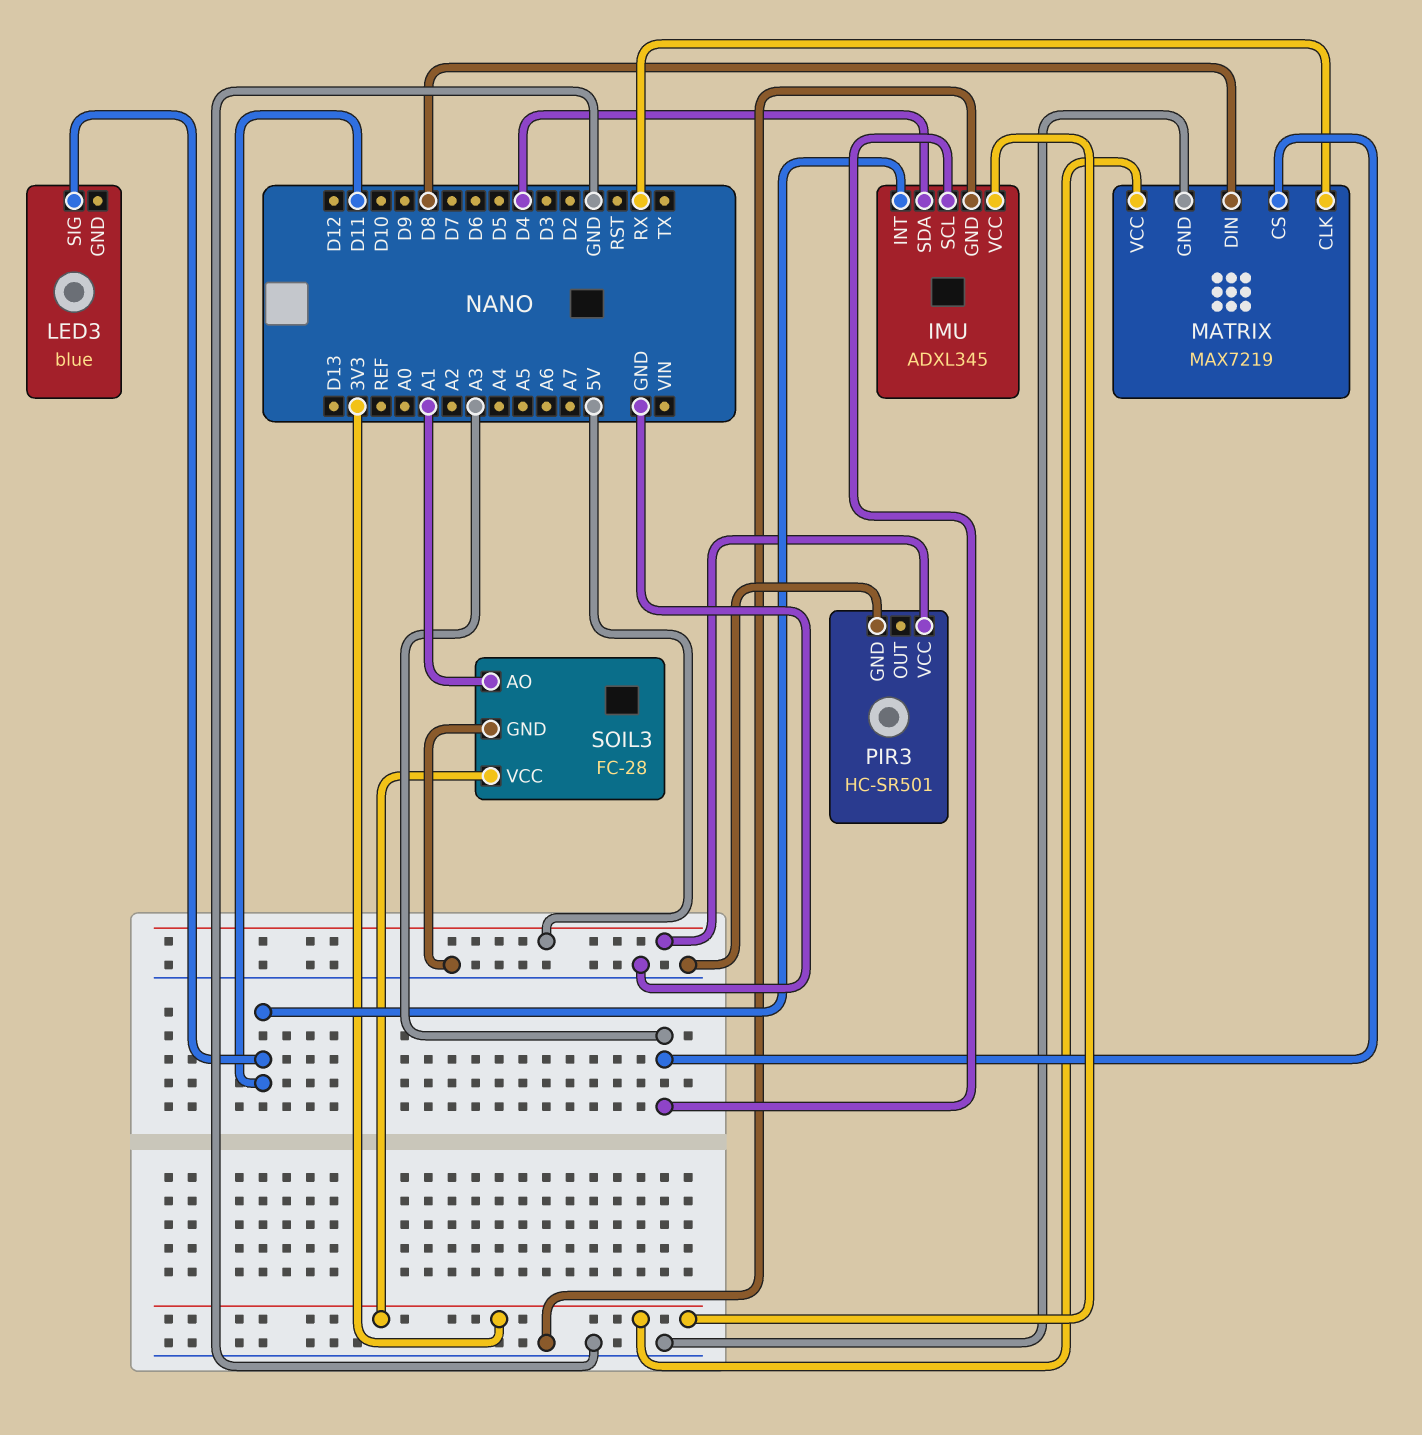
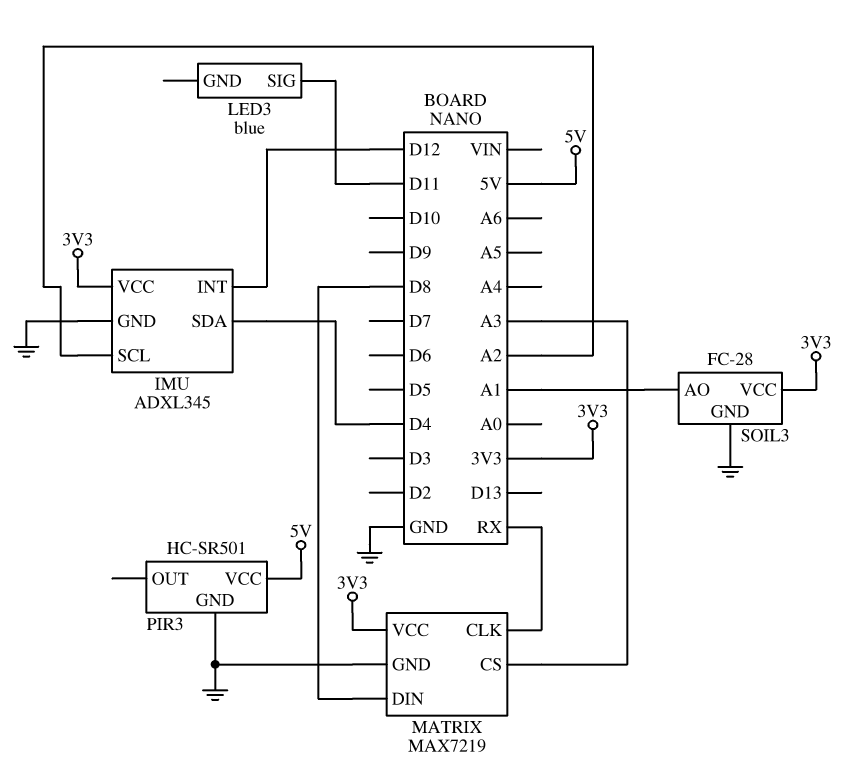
IMU pin INT: D11 -> D12
IMU pin SCL: A3 -> A2

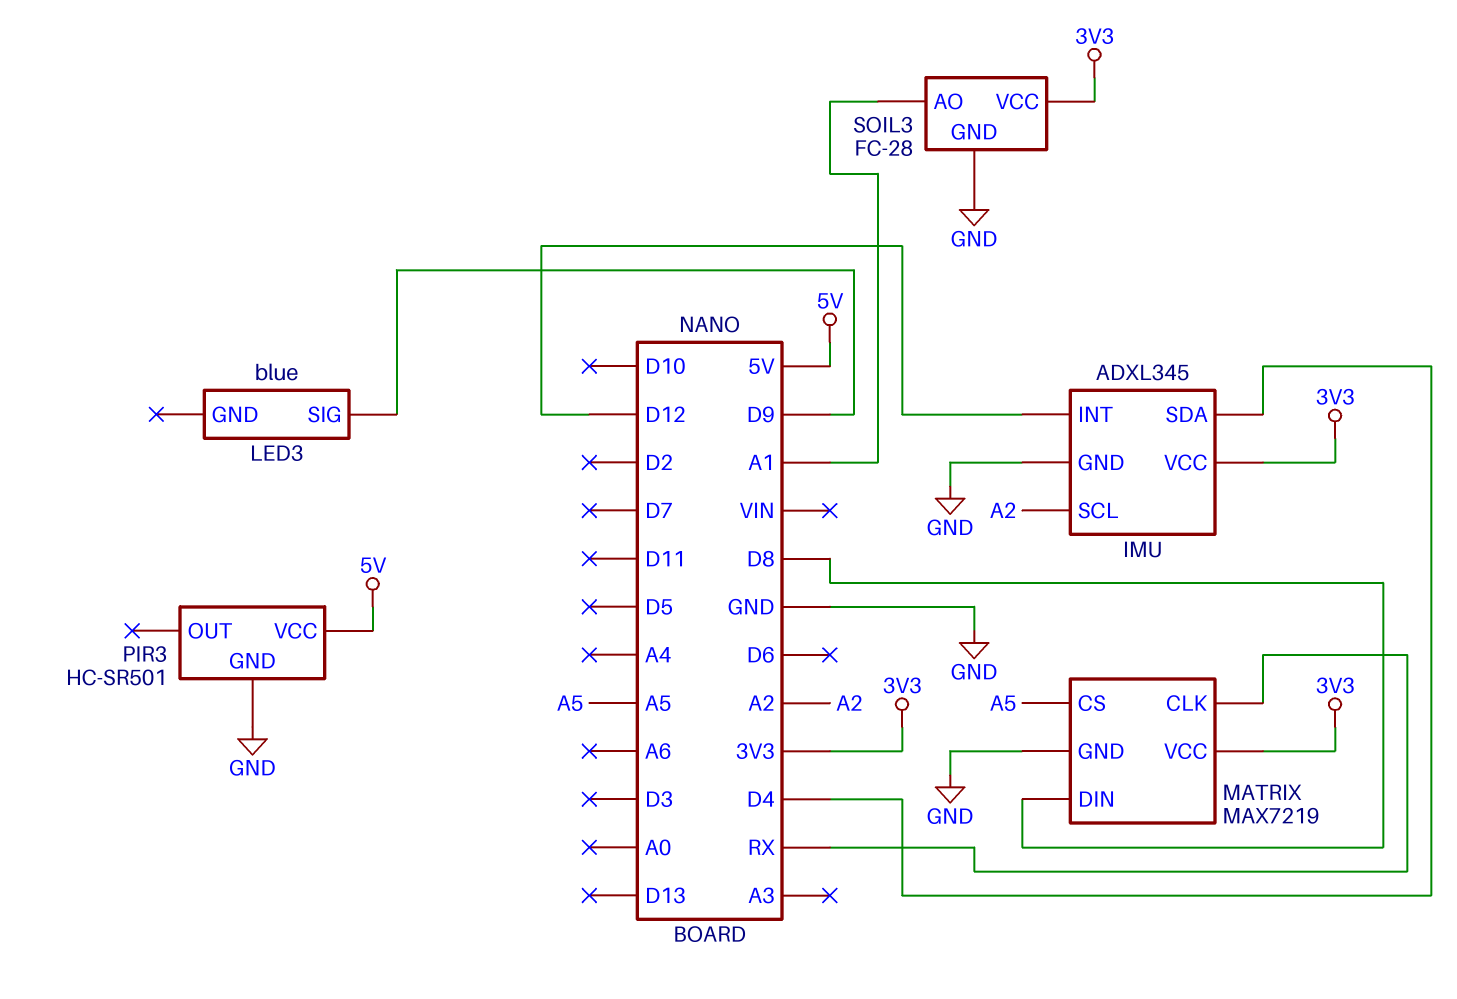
LED3 pin SIG: D11 -> D9
MATRIX pin CS: A3 -> A5

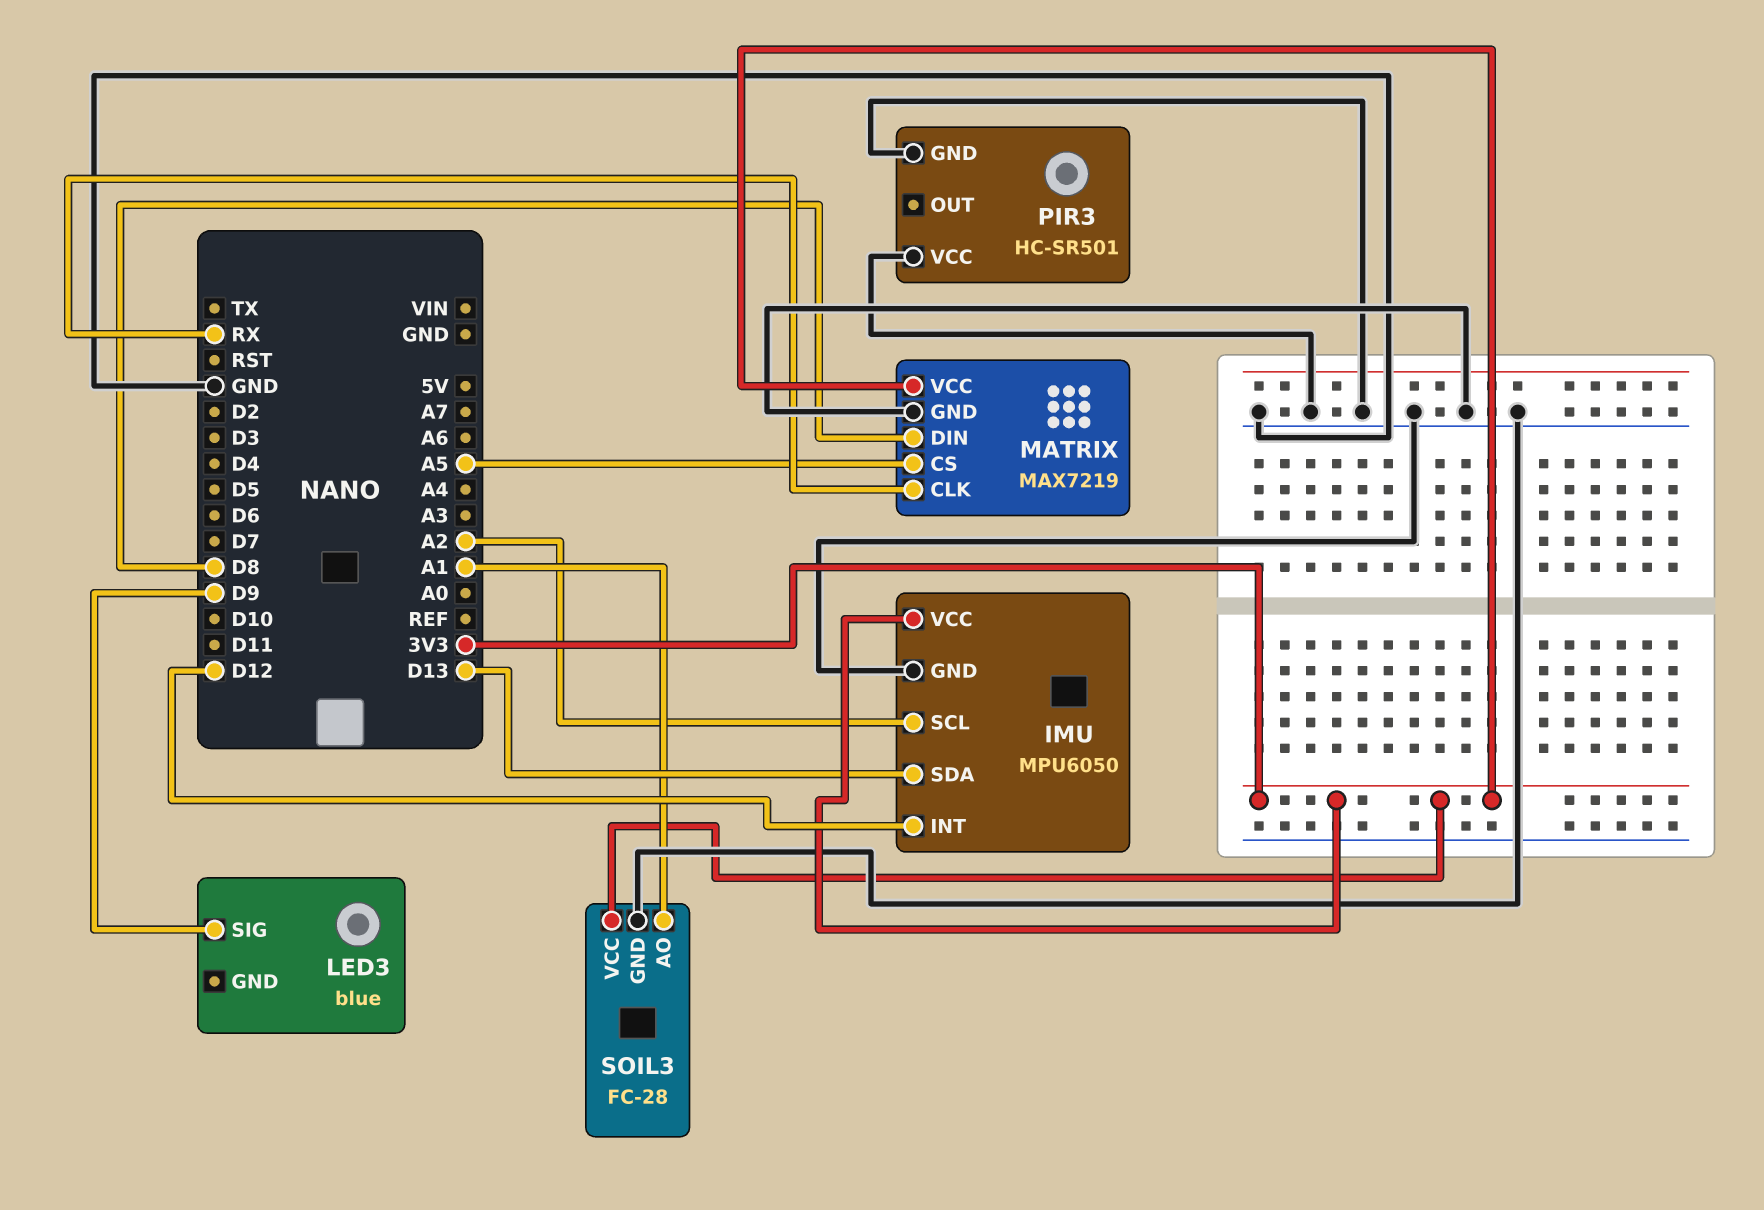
IMU: ADXL345 -> MPU6050
IMU pin SDA: D4 -> D13
PIR3 pin VCC: 5V -> GND

